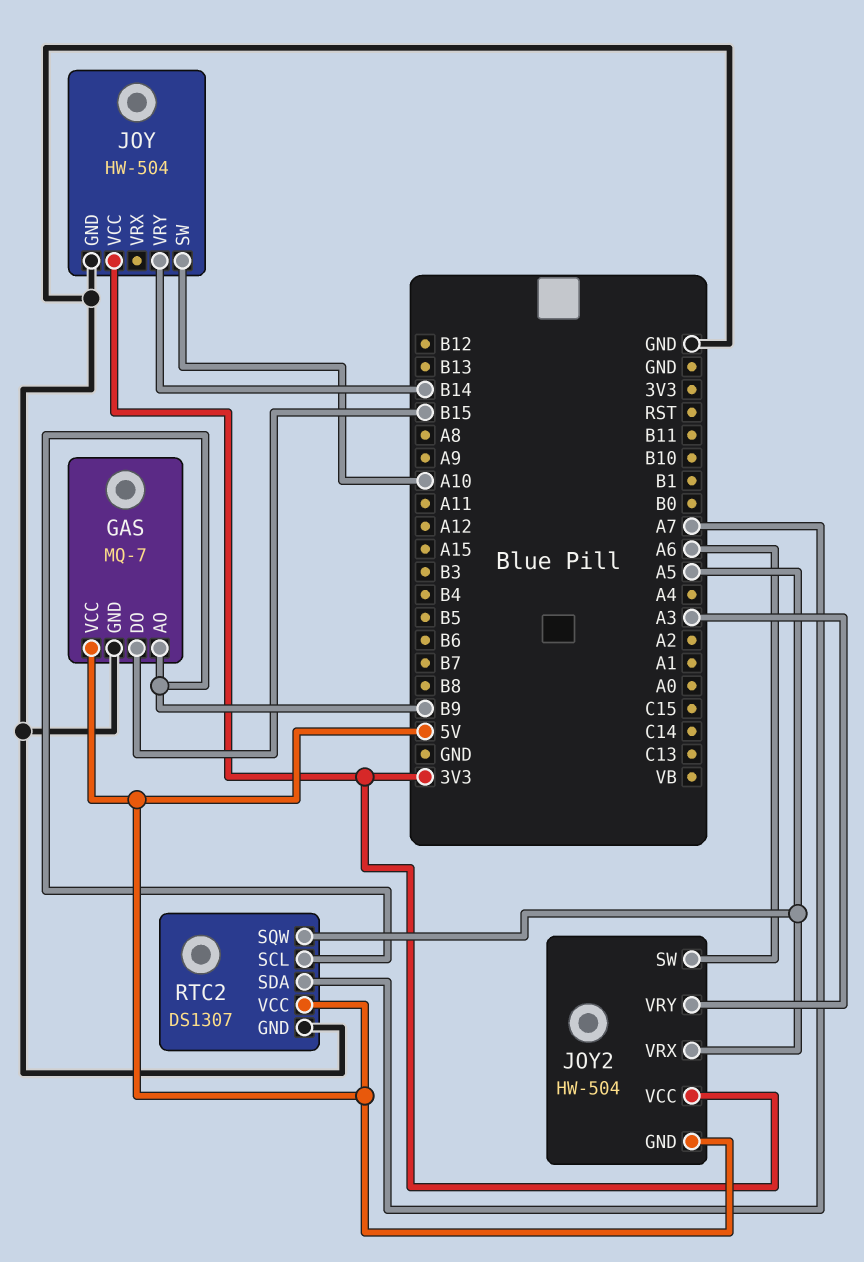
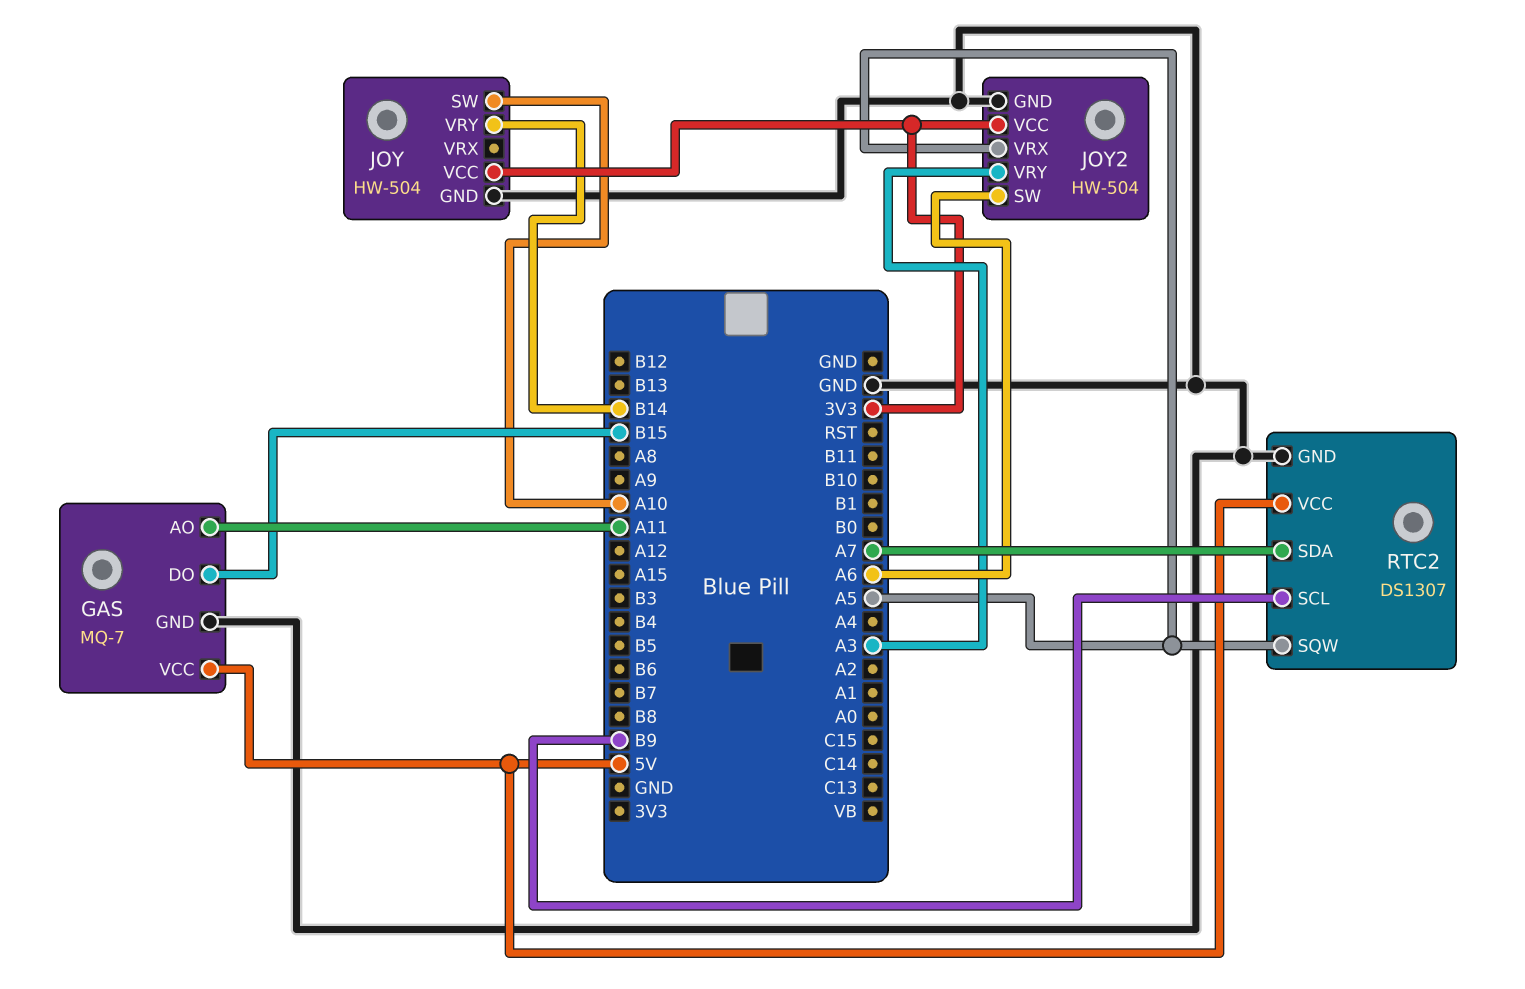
GAS pin AO: B9 -> A11
JOY2 pin GND: 5V -> GND

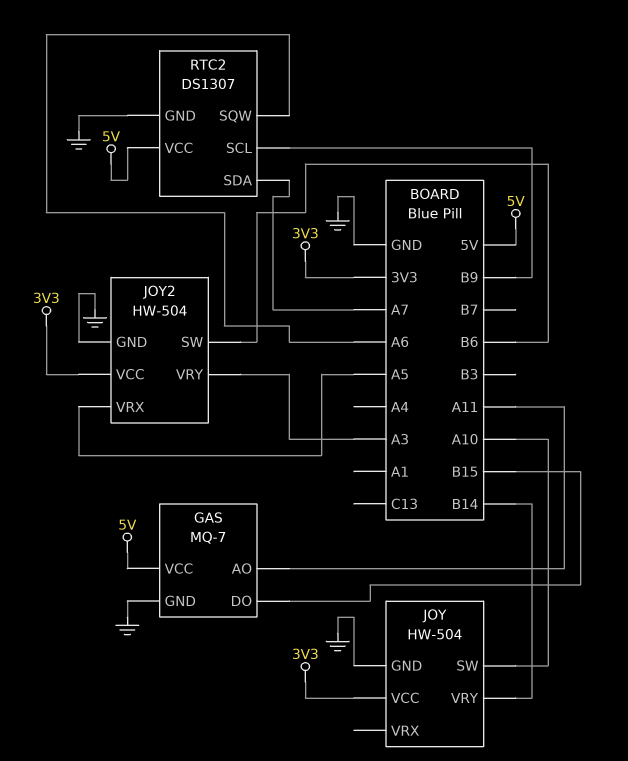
JOY2 pin SW: A6 -> B6
RTC2 pin SQW: A5 -> A6

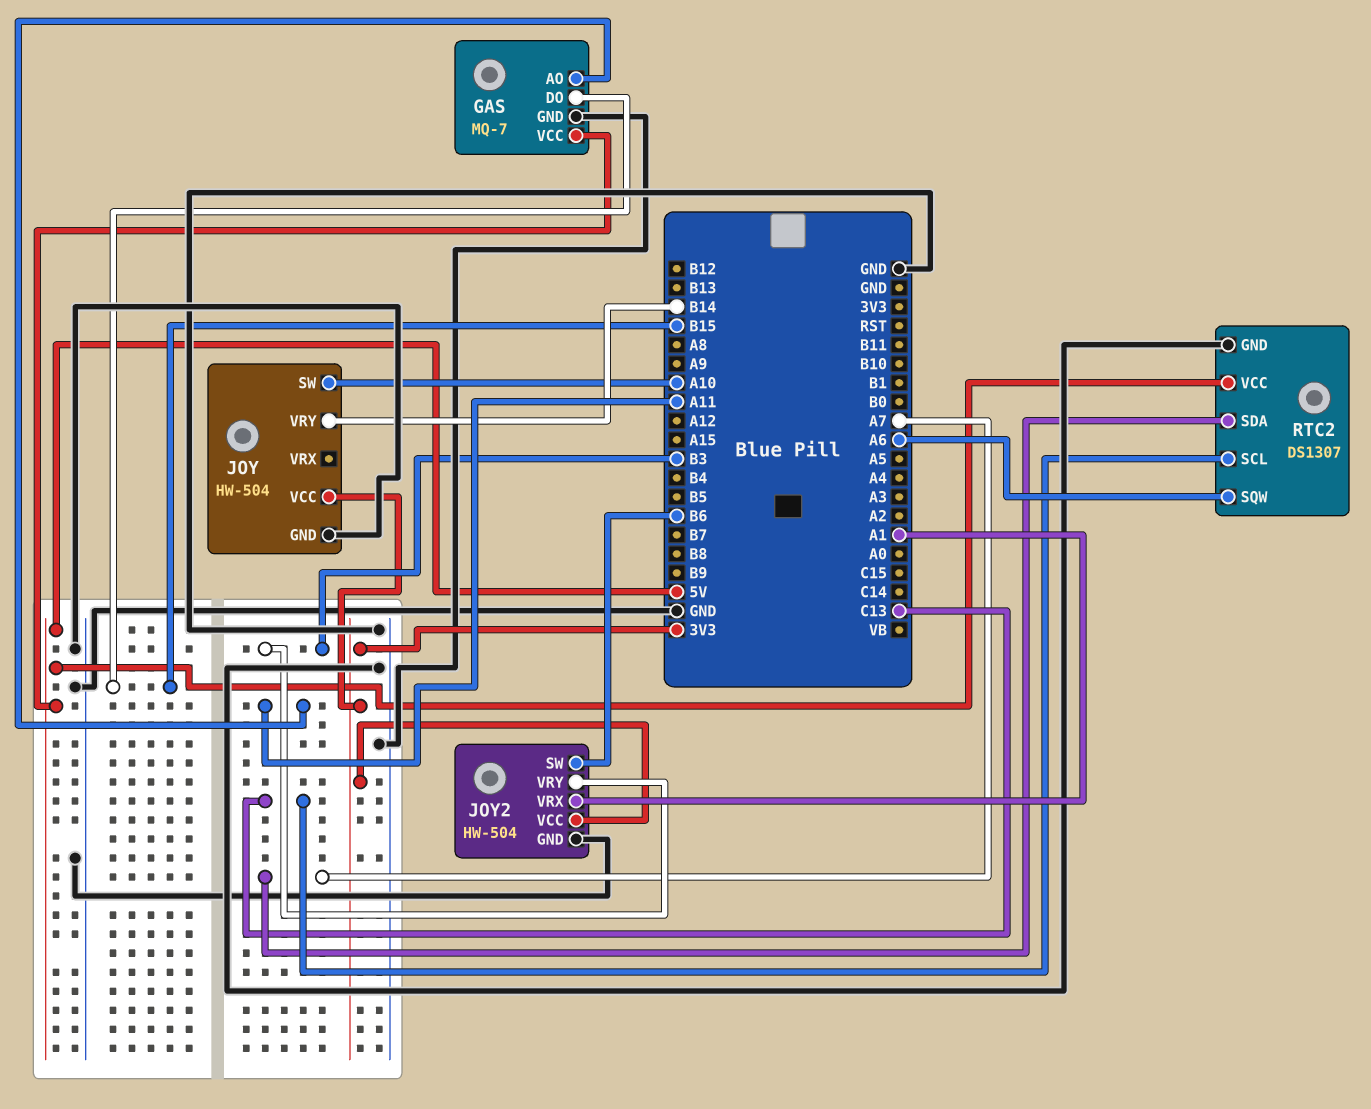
JOY2 pin VRX: A5 -> A1
JOY2 pin VRY: A3 -> B3
RTC2 pin SCL: B9 -> C13

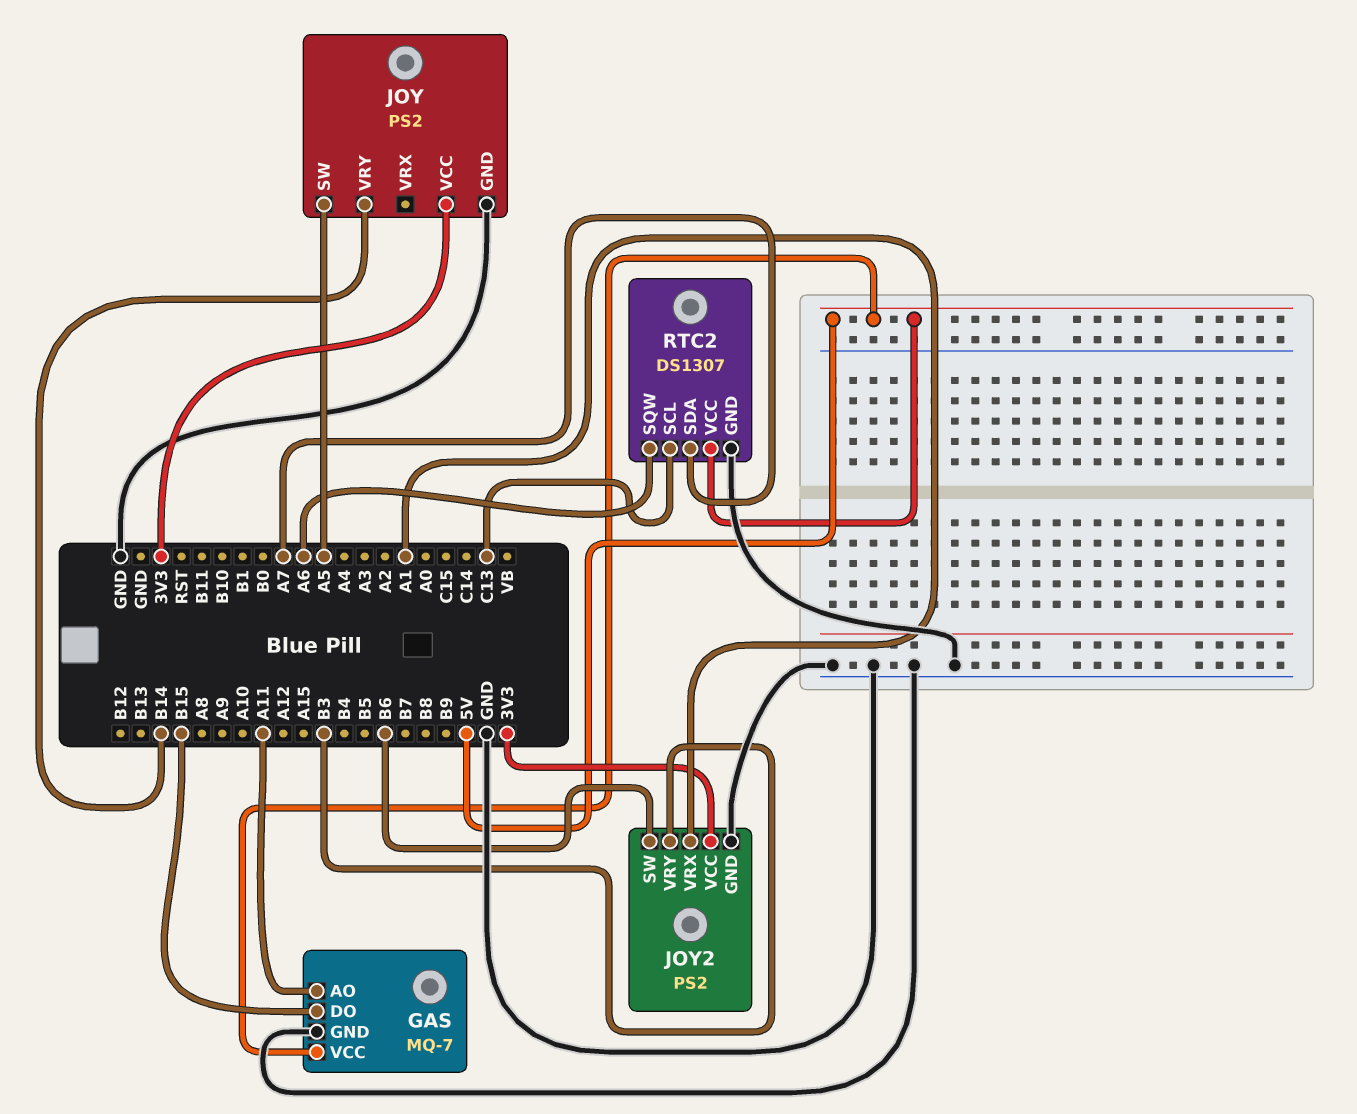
JOY: HW-504 -> PS2
JOY pin SW: A10 -> A5
JOY2: HW-504 -> PS2

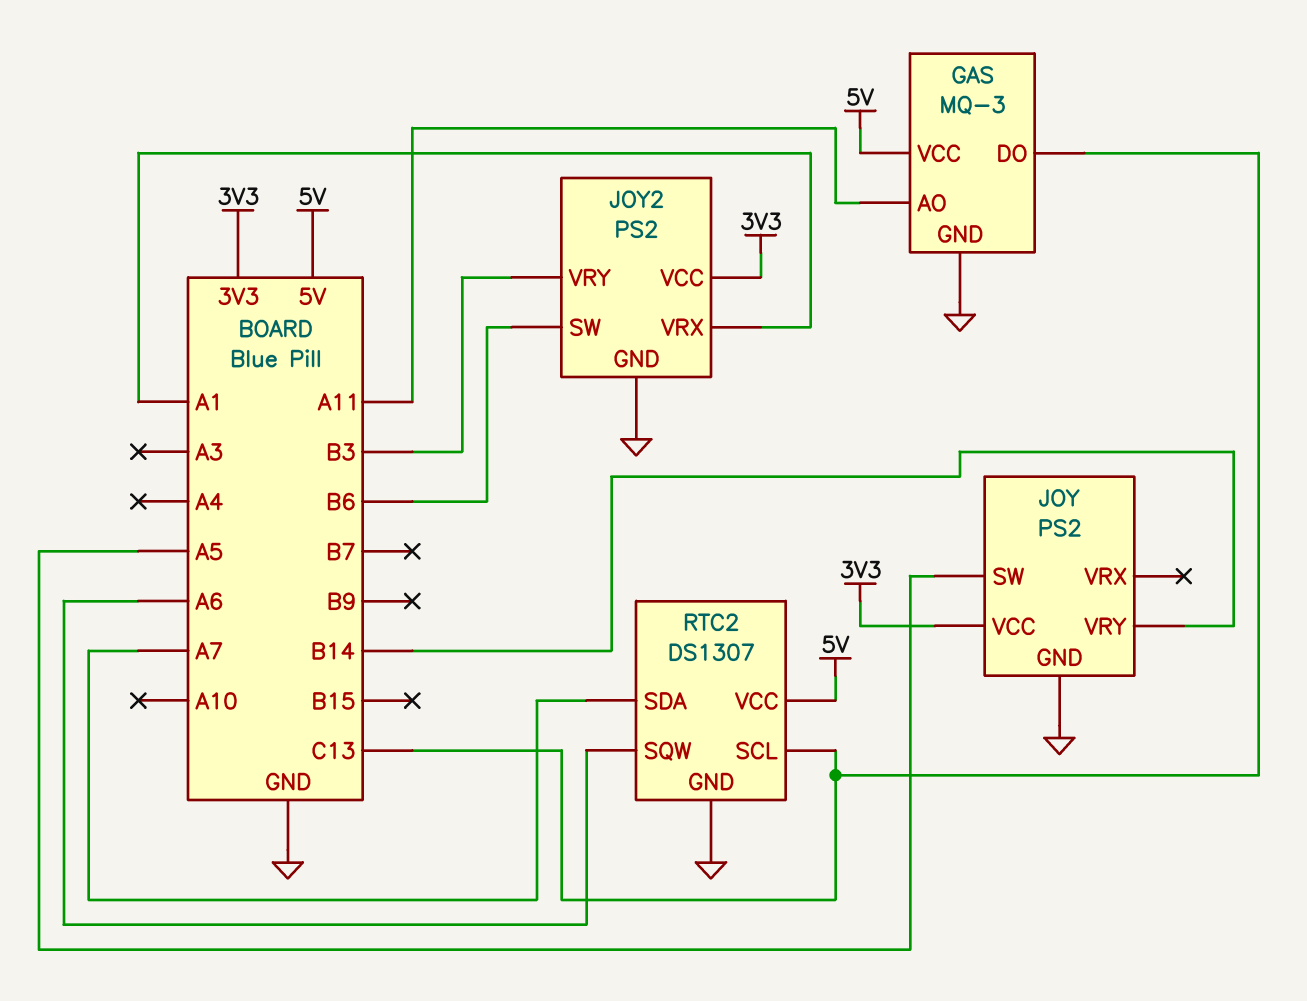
GAS: MQ-7 -> MQ-3
GAS pin DO: B15 -> C13

